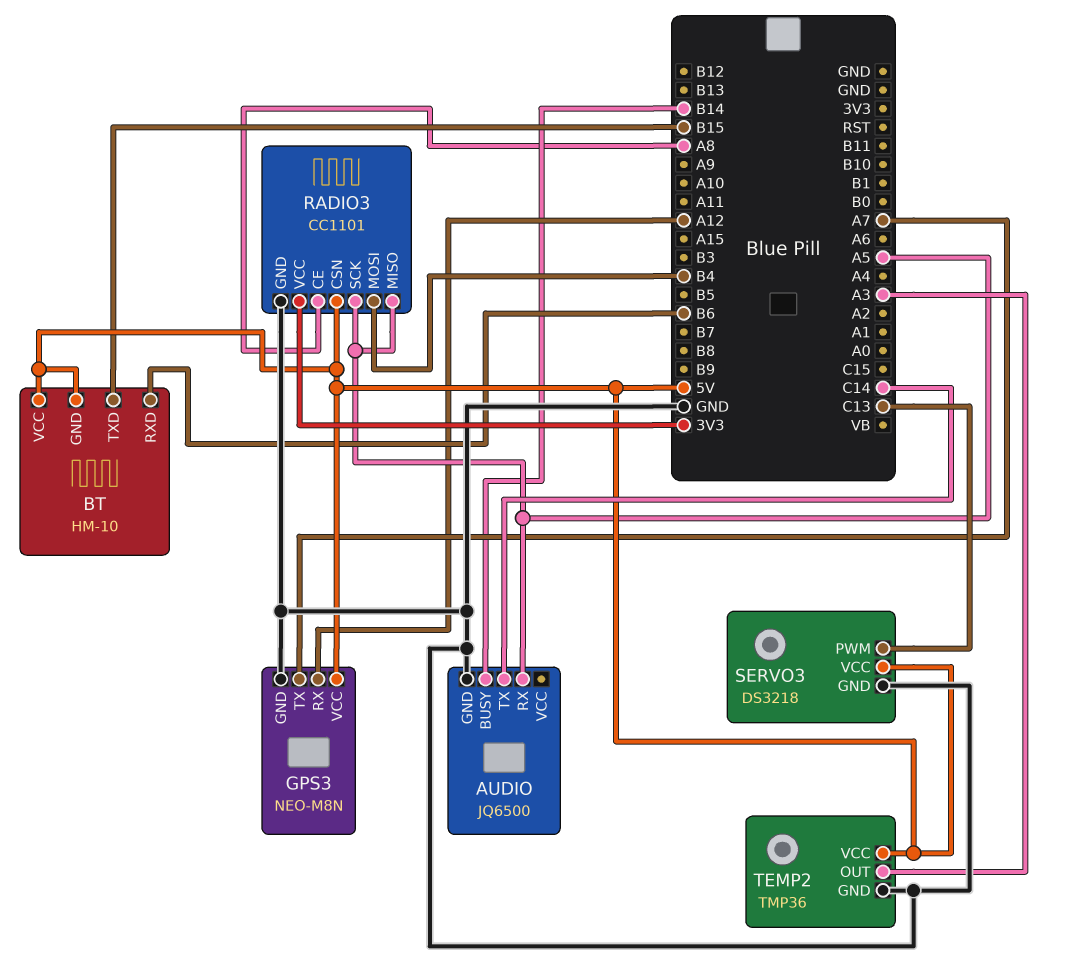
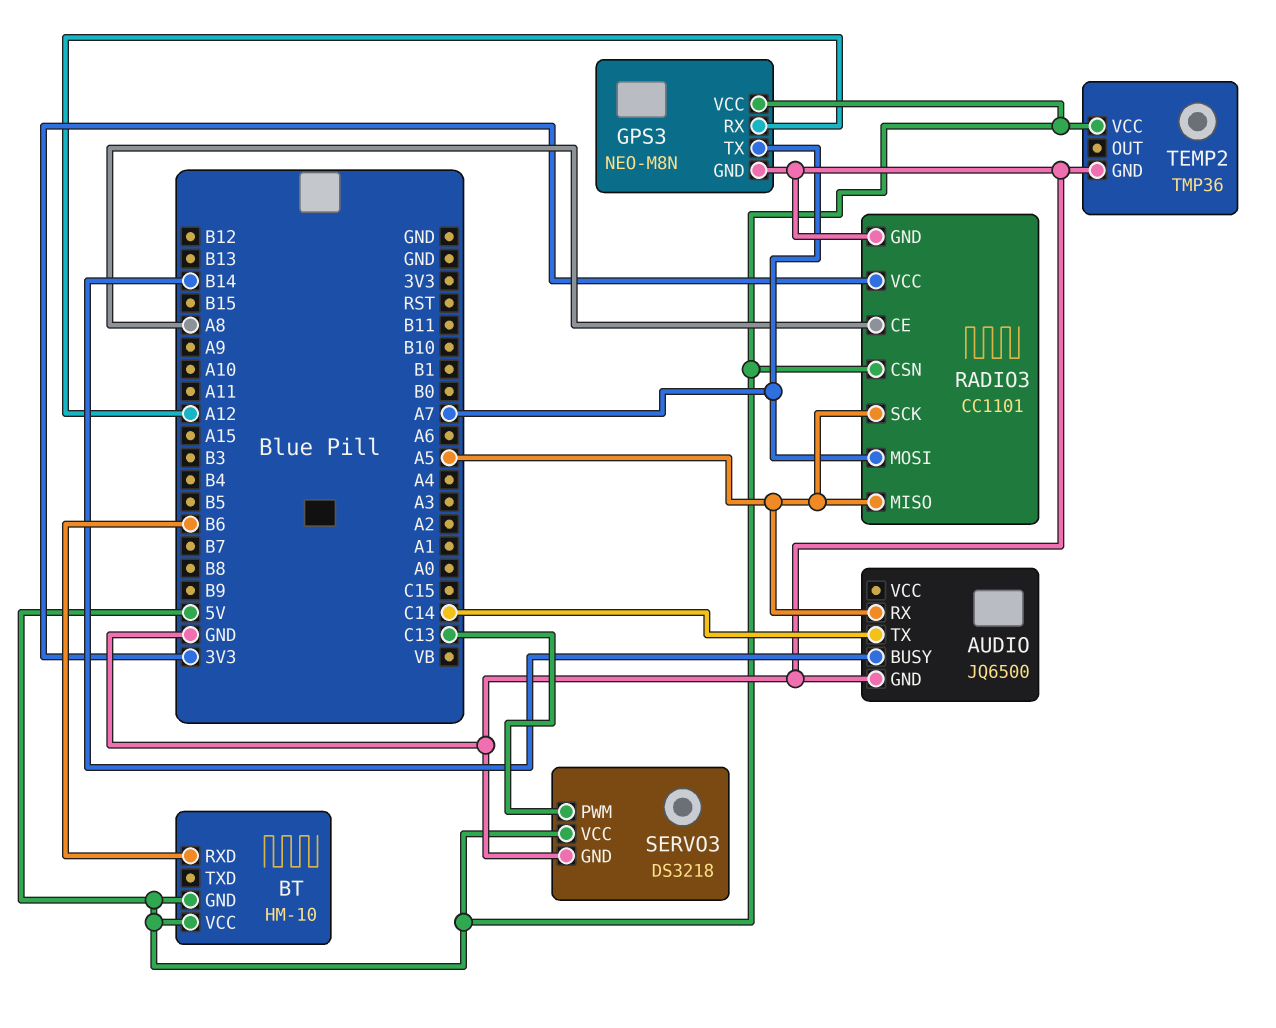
BT pin TXD: B15 -> none
RADIO3 pin MOSI: B4 -> A7
TEMP2 pin OUT: A3 -> none

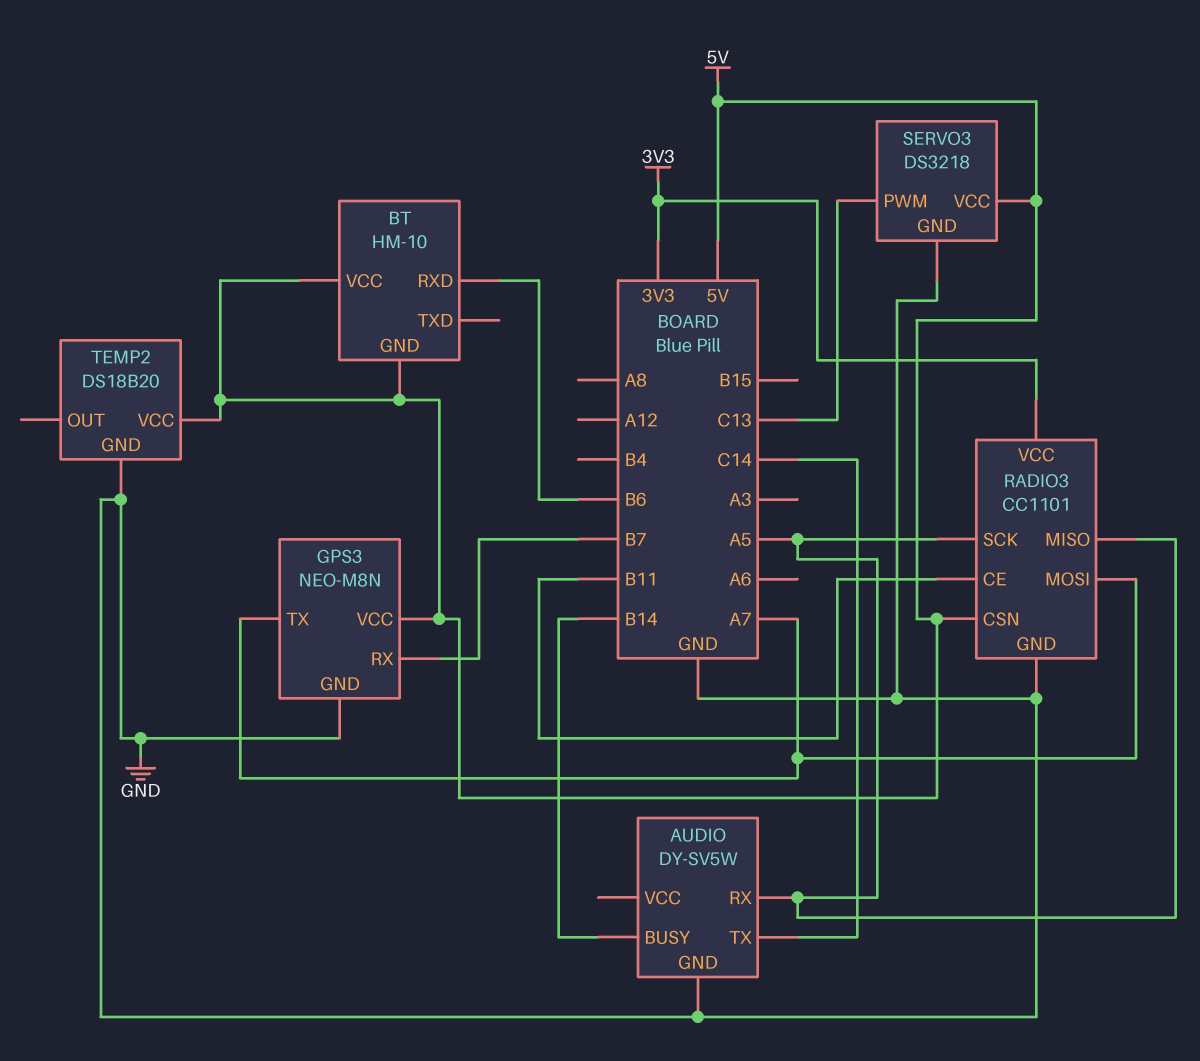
AUDIO: JQ6500 -> DY-SV5W
GPS3 pin RX: A12 -> B7
RADIO3 pin CE: A8 -> B11
TEMP2: TMP36 -> DS18B20

